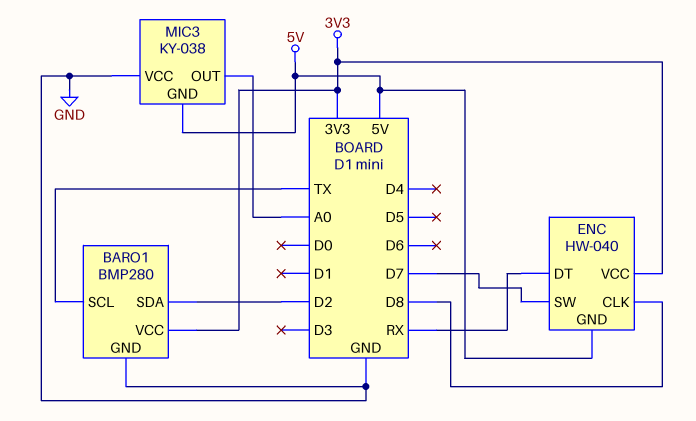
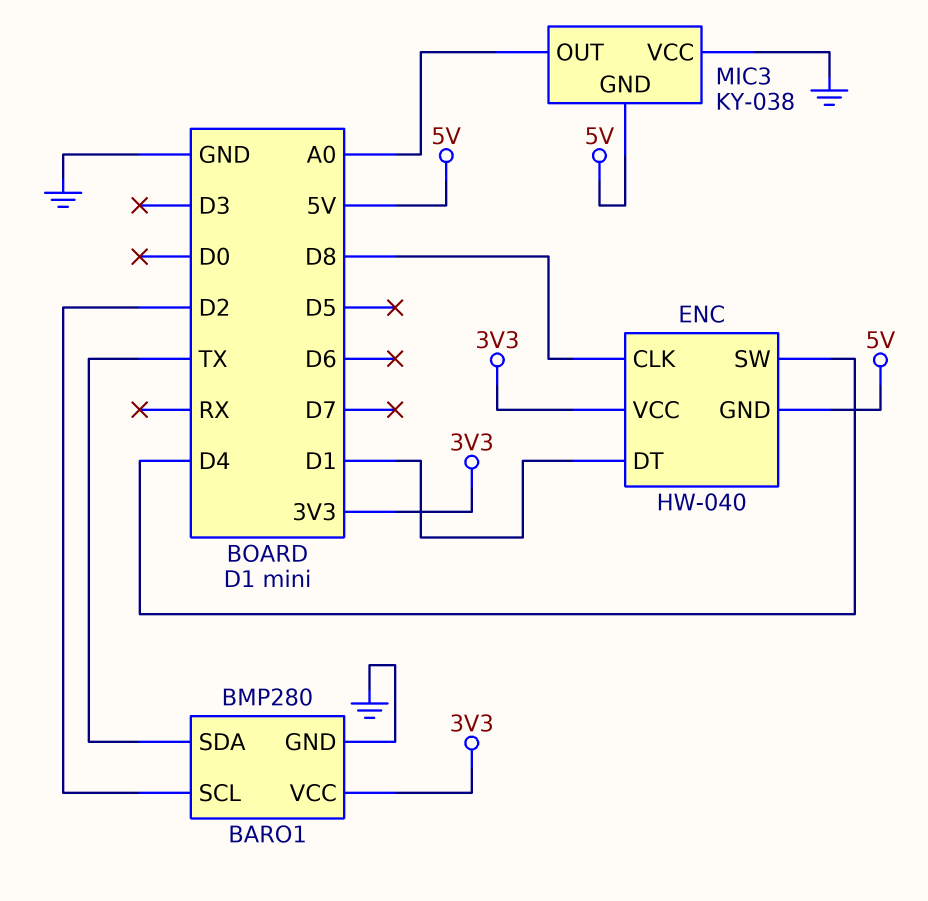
BARO1 pin SCL: TX -> D2
BARO1 pin SDA: D2 -> TX
ENC pin DT: RX -> D1
ENC pin SW: D7 -> D4

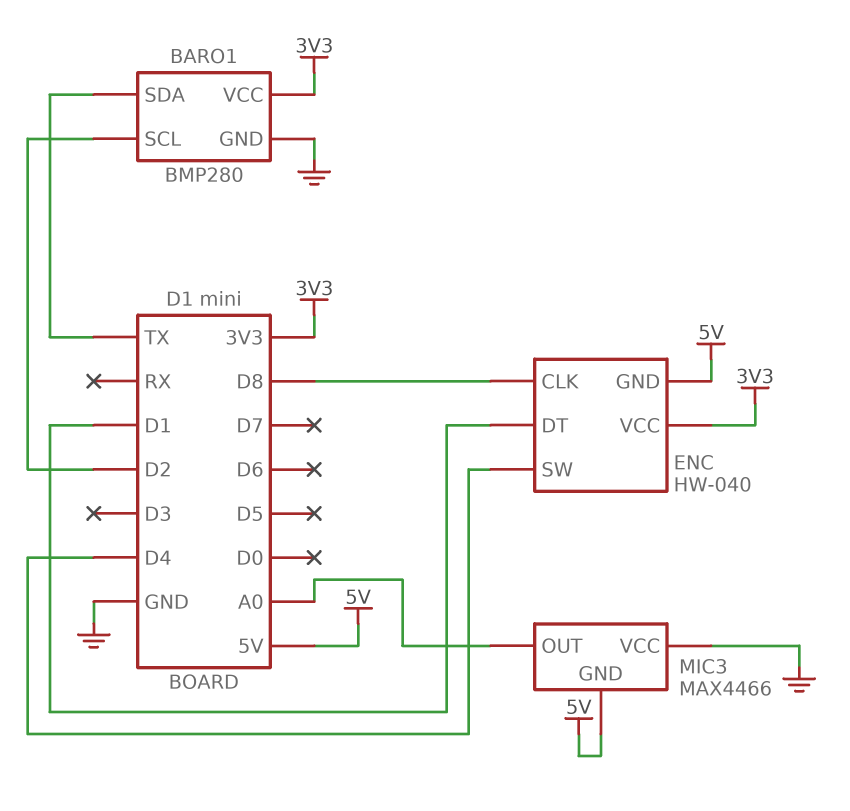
MIC3: KY-038 -> MAX4466

